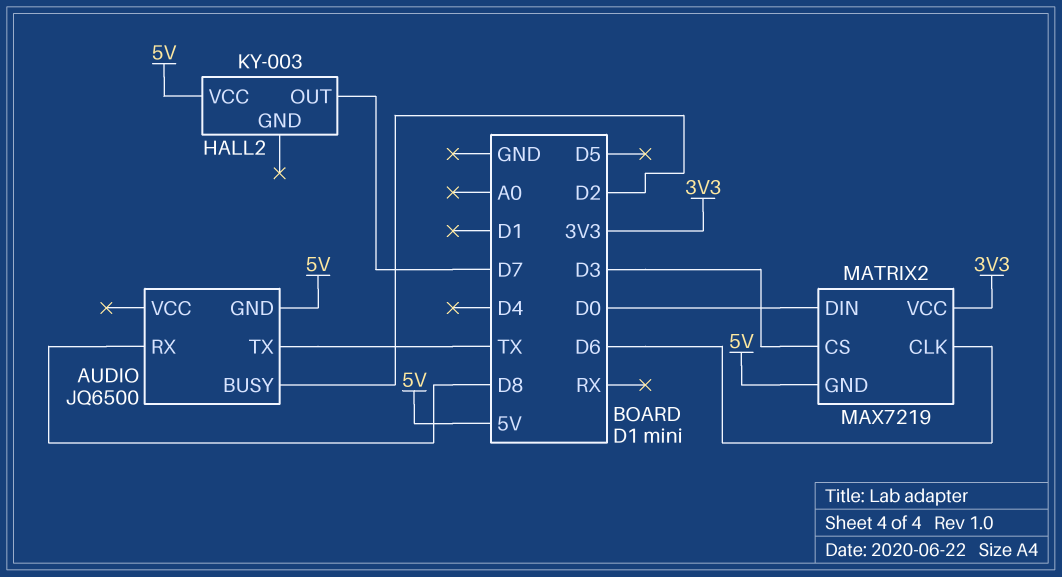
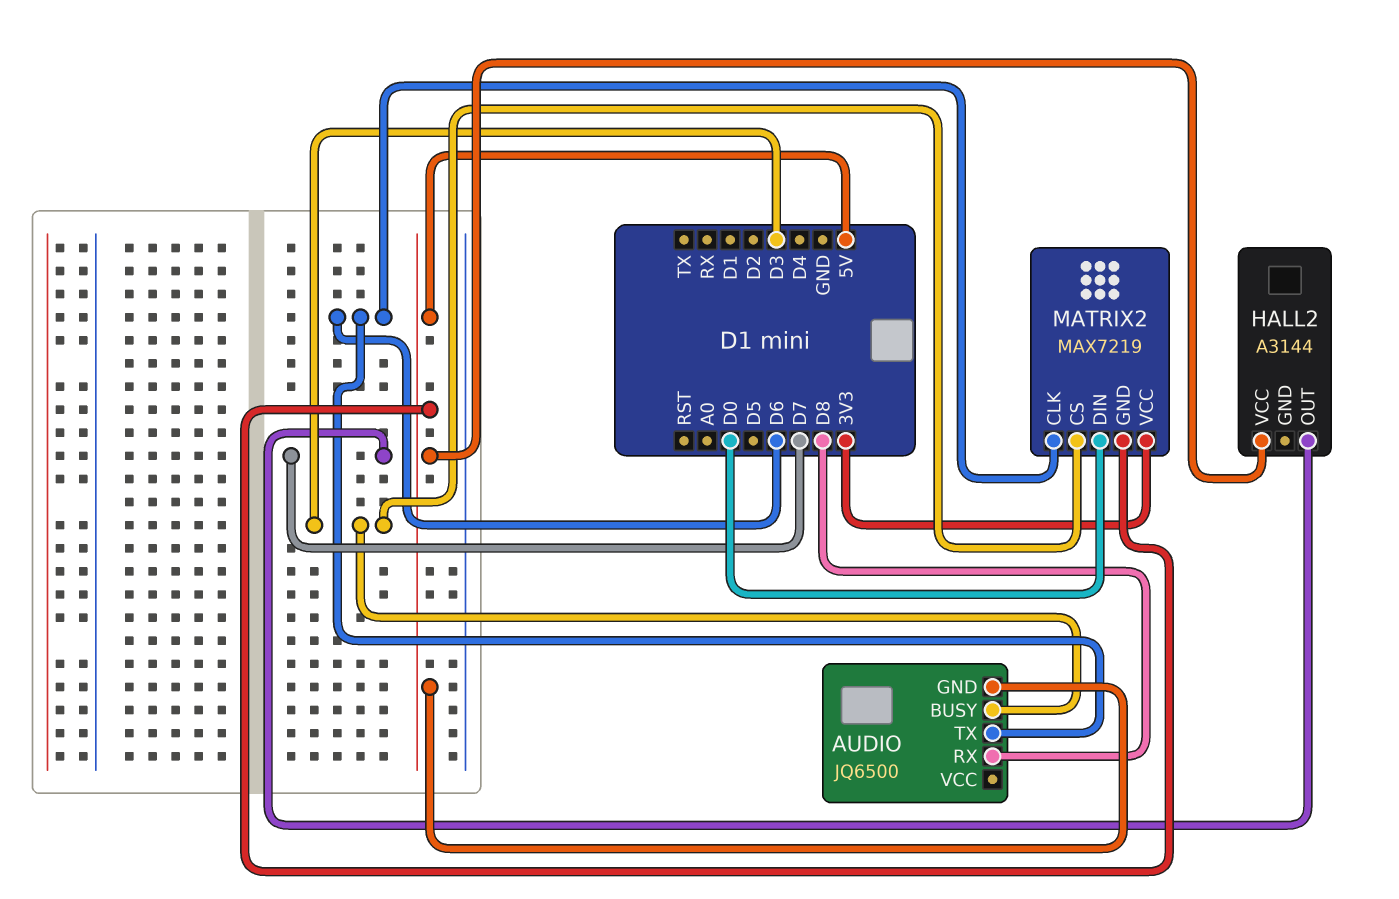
AUDIO pin BUSY: D2 -> D3
AUDIO pin TX: TX -> D6
HALL2: KY-003 -> A3144

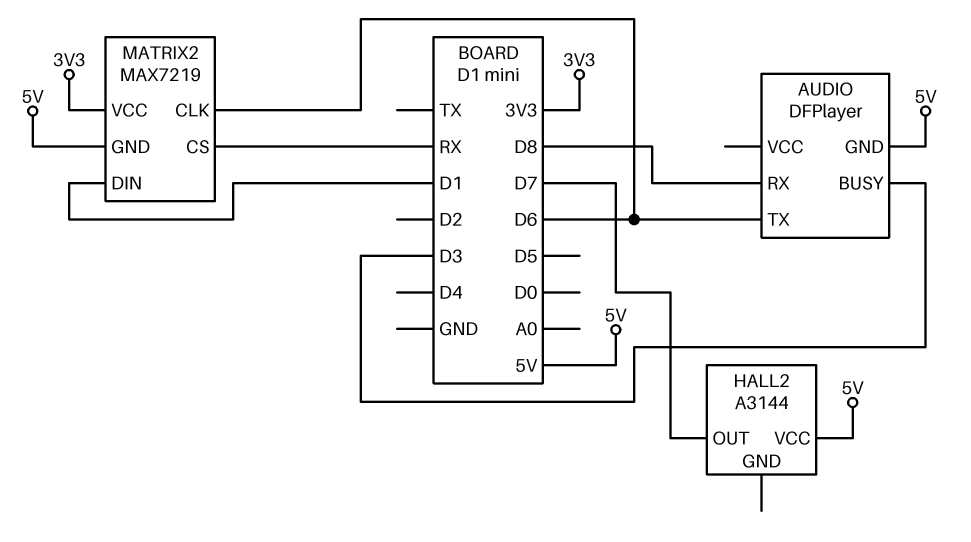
AUDIO: JQ6500 -> DFPlayer
MATRIX2 pin CS: D3 -> RX
MATRIX2 pin DIN: D0 -> D1

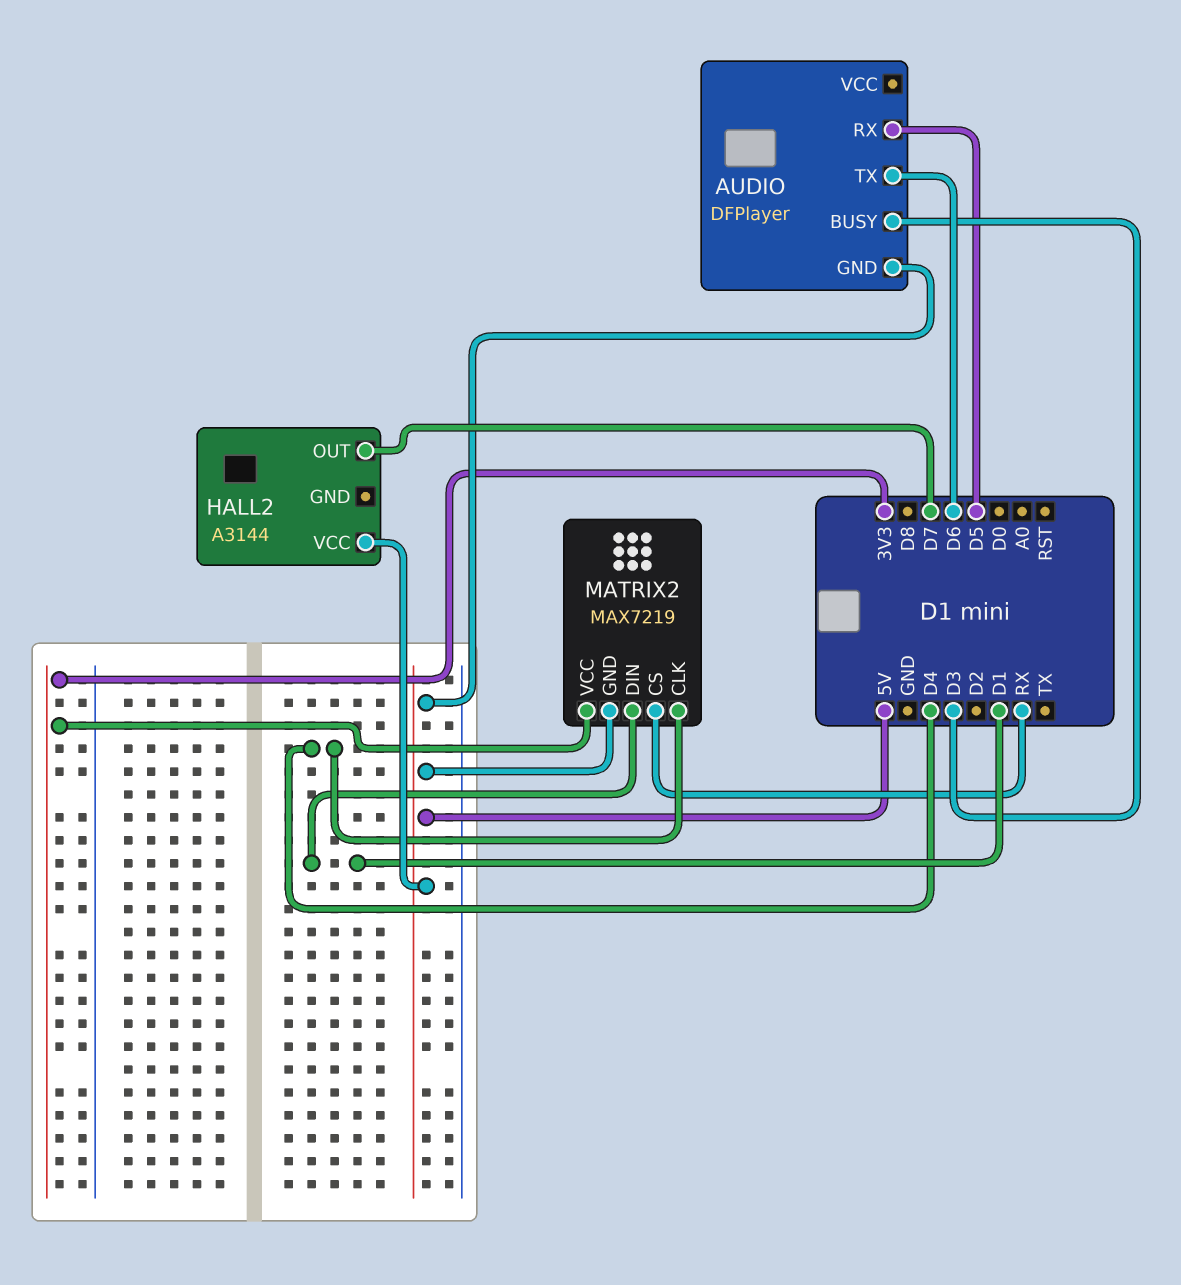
AUDIO pin RX: D8 -> D5
MATRIX2 pin CLK: D6 -> D4

